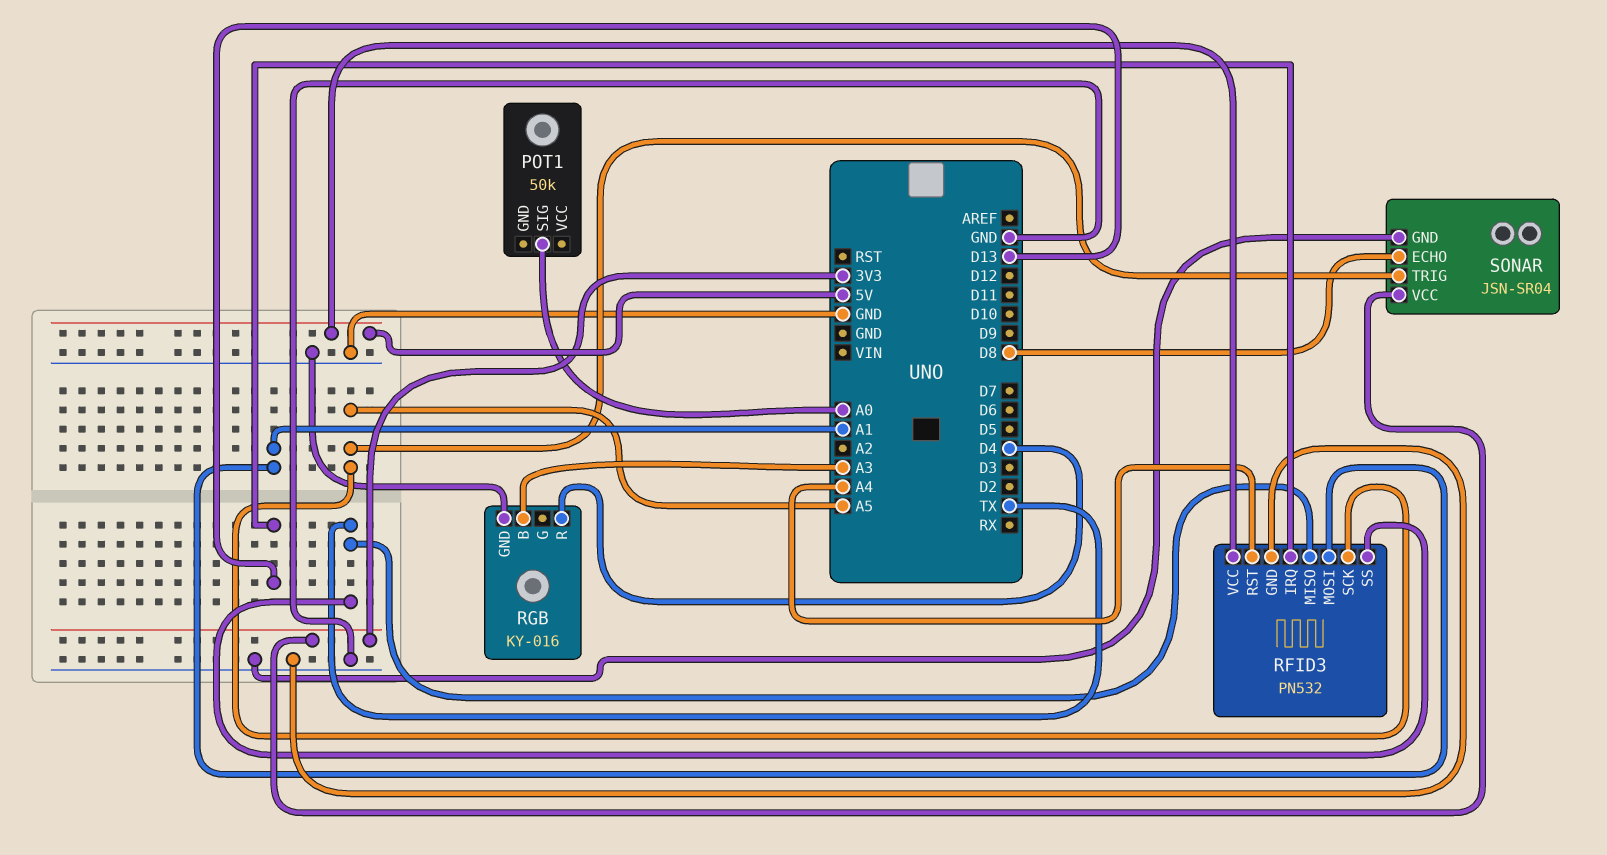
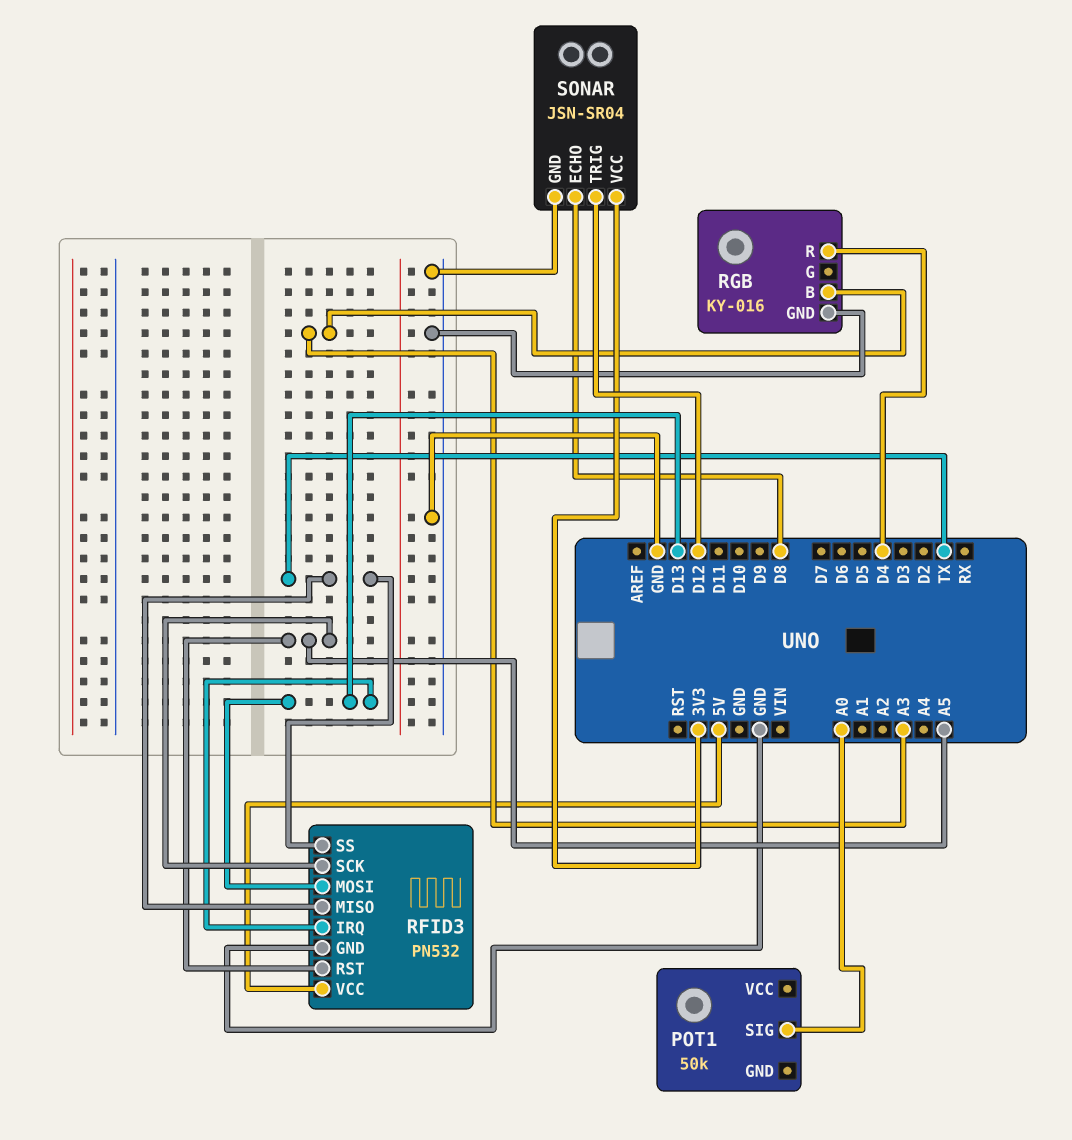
RFID3 pin MOSI: A1 -> D13
RFID3 pin RST: A4 -> A5
SONAR pin TRIG: A5 -> D12

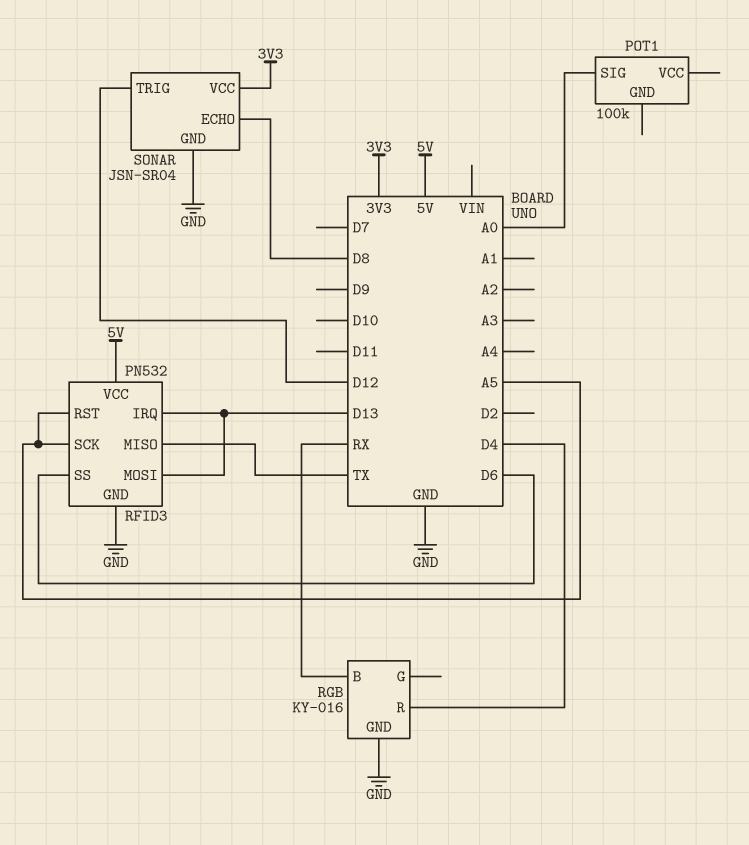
POT1: 50k -> 100k
RFID3 pin SS: TX -> D6
RGB pin B: A3 -> RX

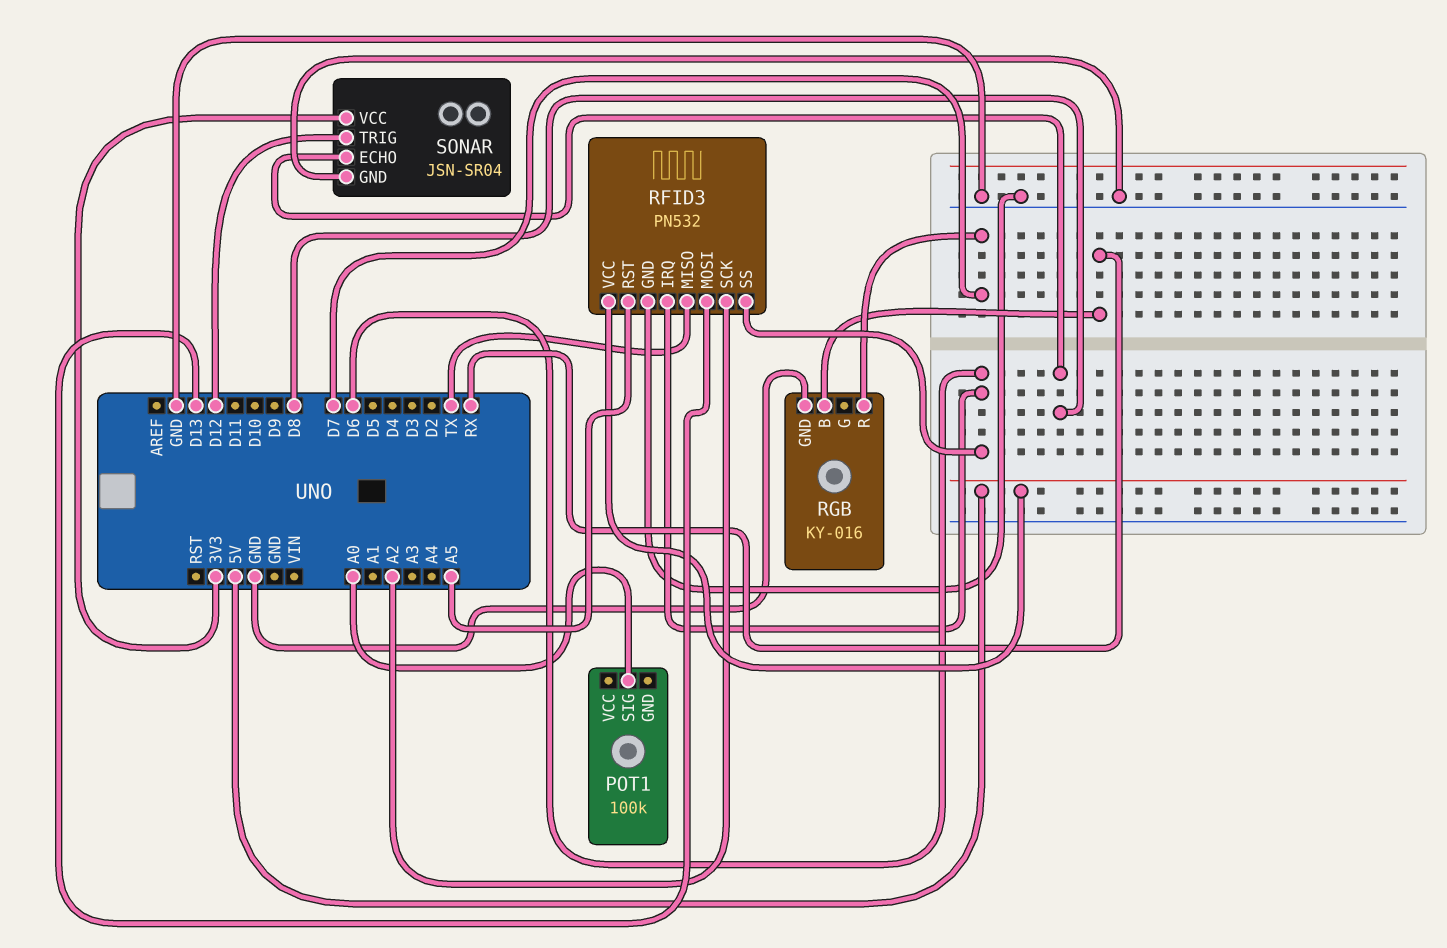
RFID3 pin IRQ: D13 -> D6
RFID3 pin SCK: A5 -> A2
RGB pin R: D4 -> D7

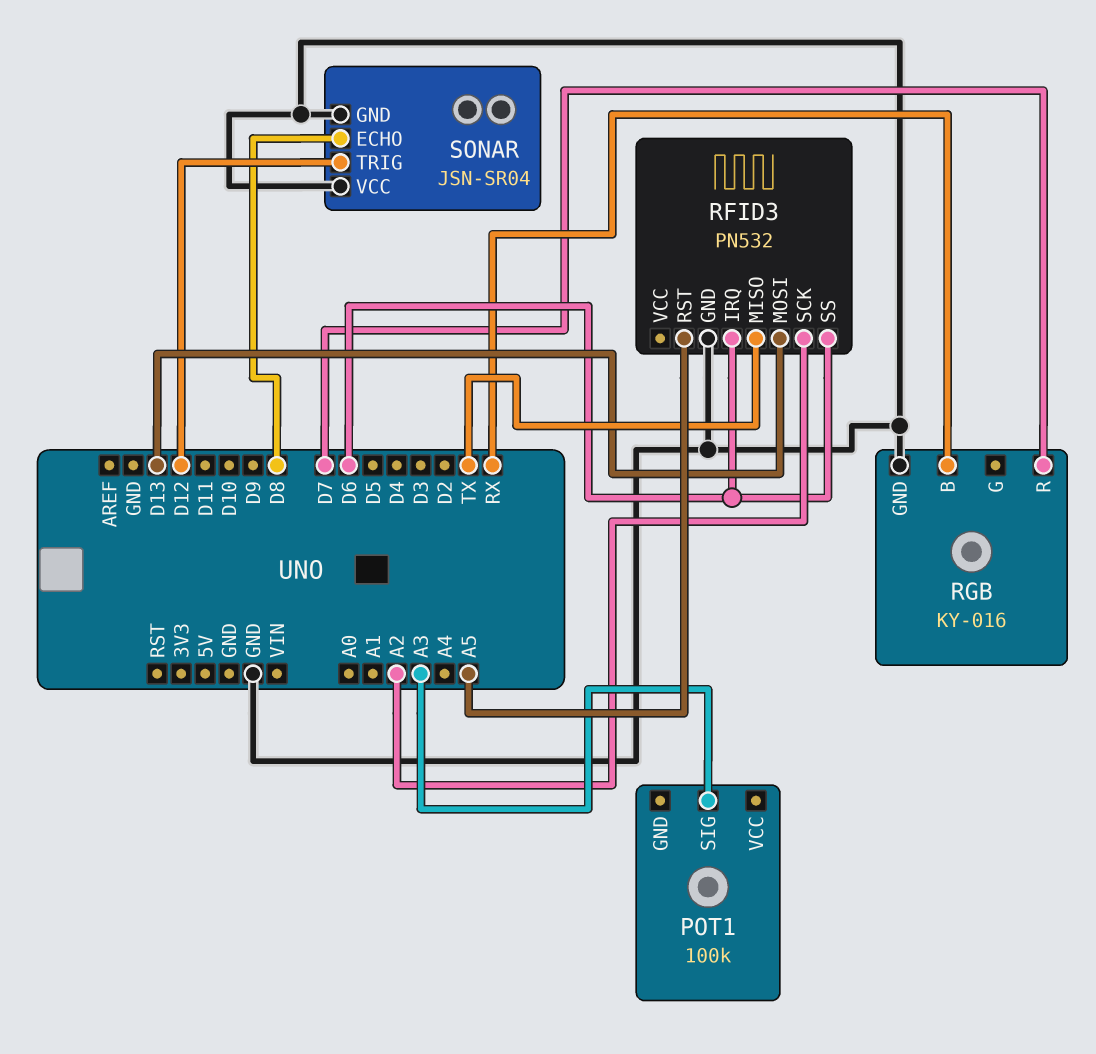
POT1 pin SIG: A0 -> A3
RFID3 pin VCC: 5V -> none
SONAR pin VCC: 3V3 -> GND

